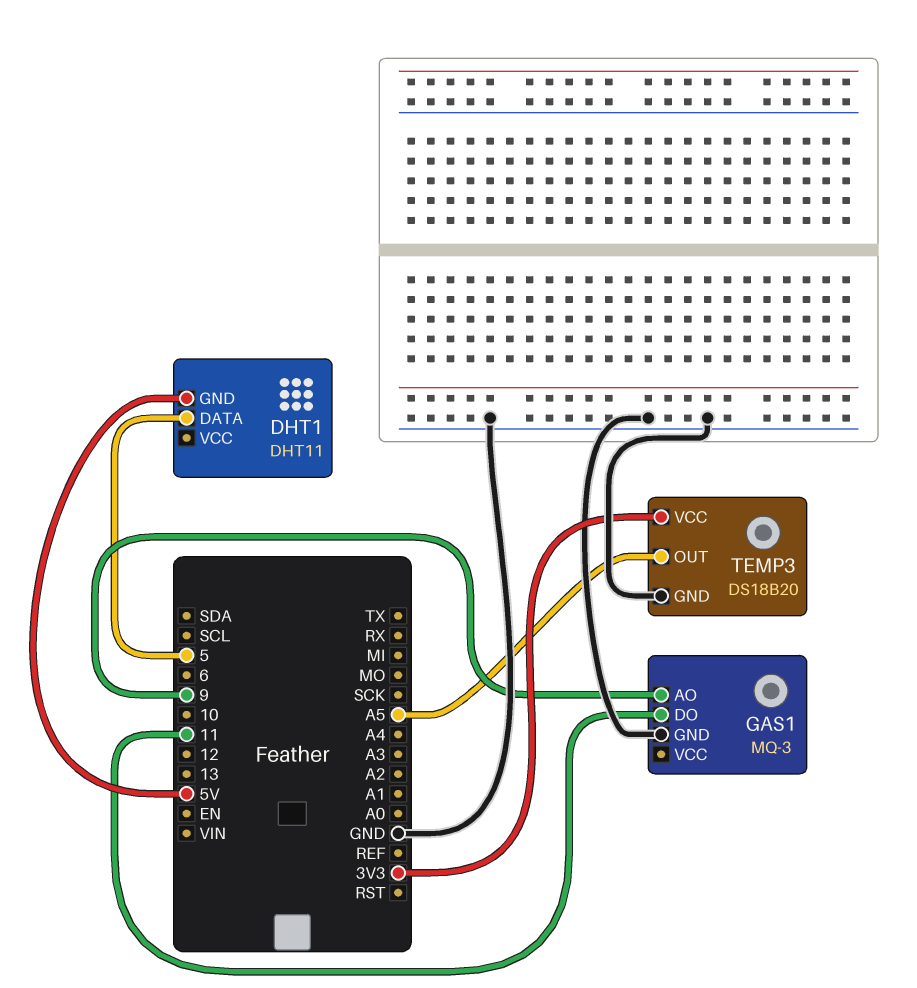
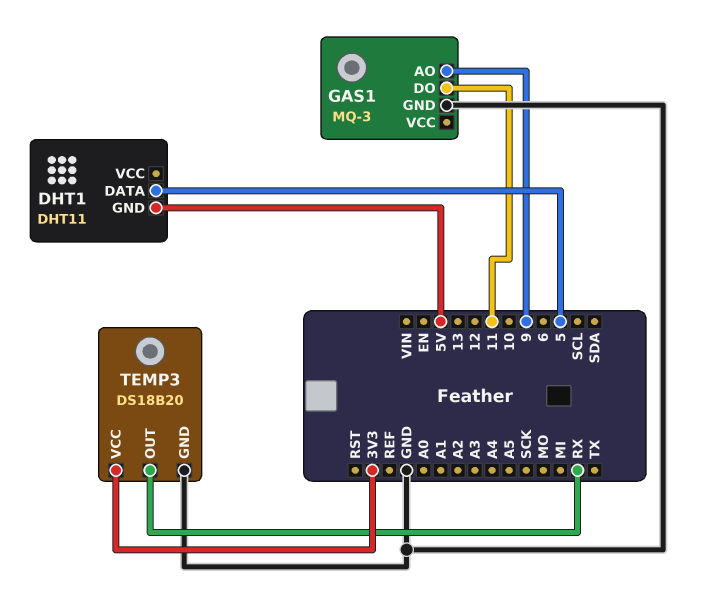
TEMP3 pin OUT: A5 -> RX

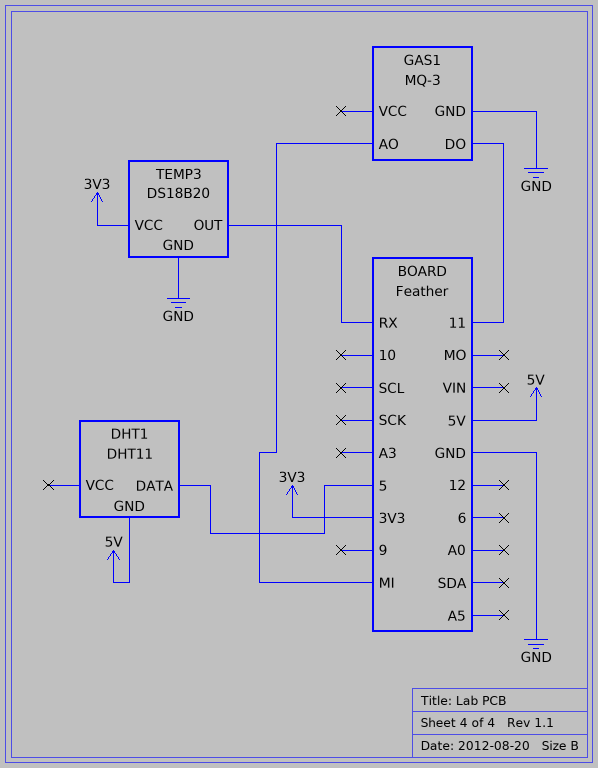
GAS1 pin AO: 9 -> MI

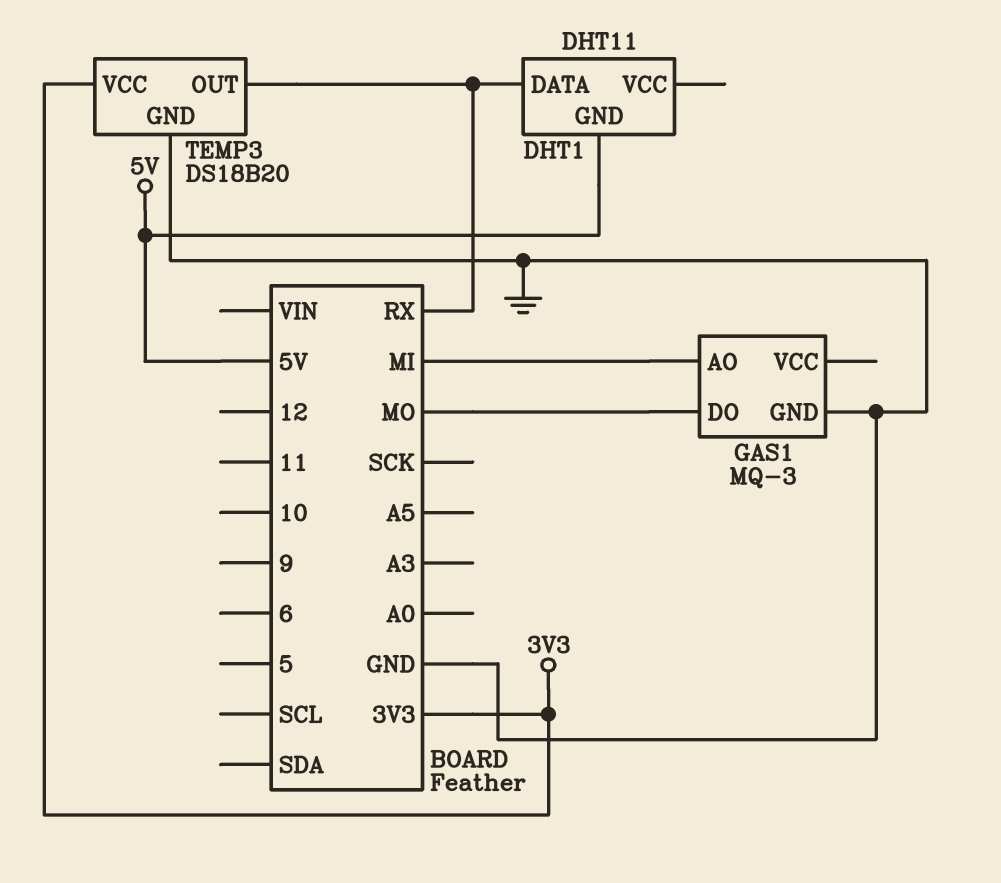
DHT1 pin DATA: 5 -> RX
GAS1 pin DO: 11 -> MO

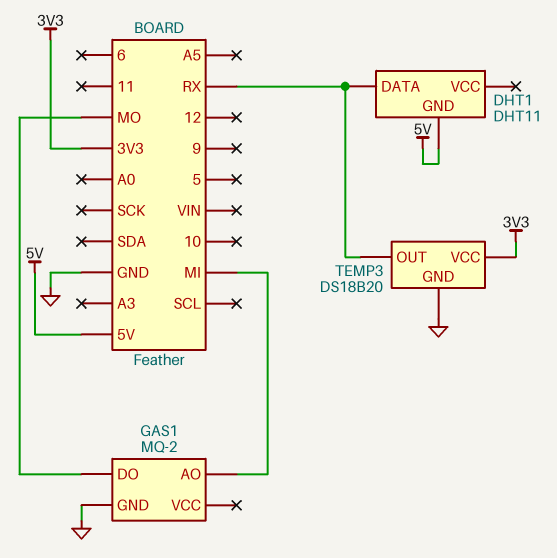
GAS1: MQ-3 -> MQ-2

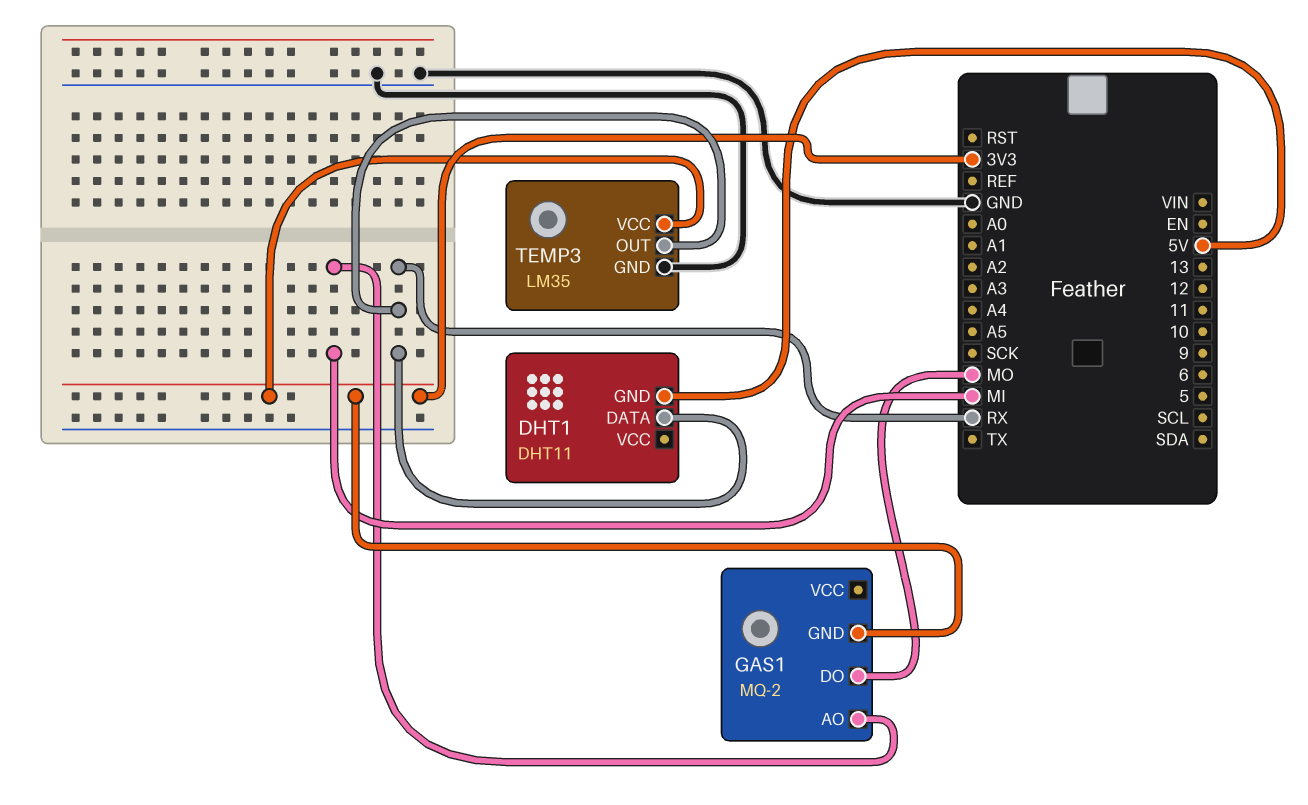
GAS1 pin GND: GND -> 3V3
TEMP3: DS18B20 -> LM35

